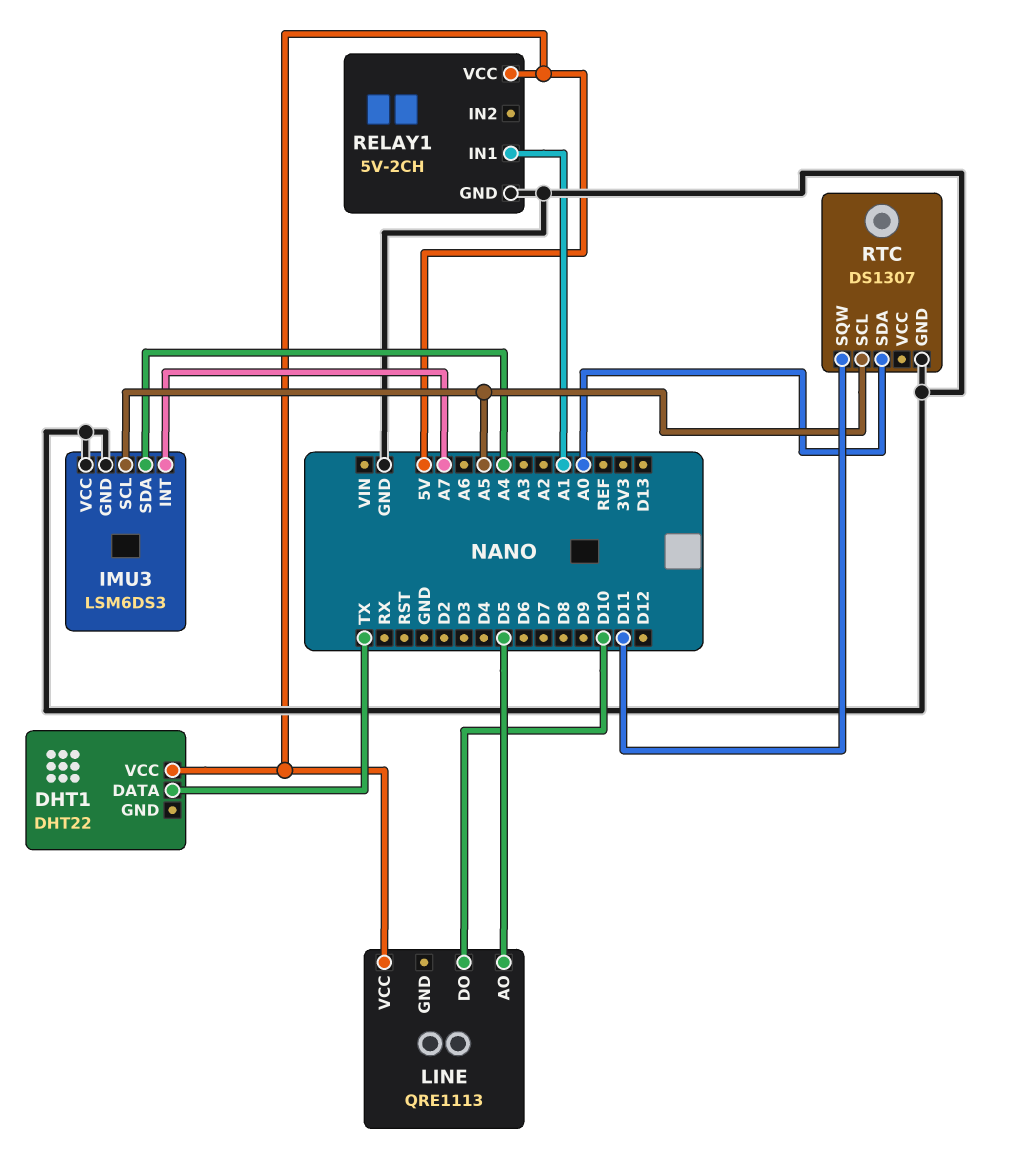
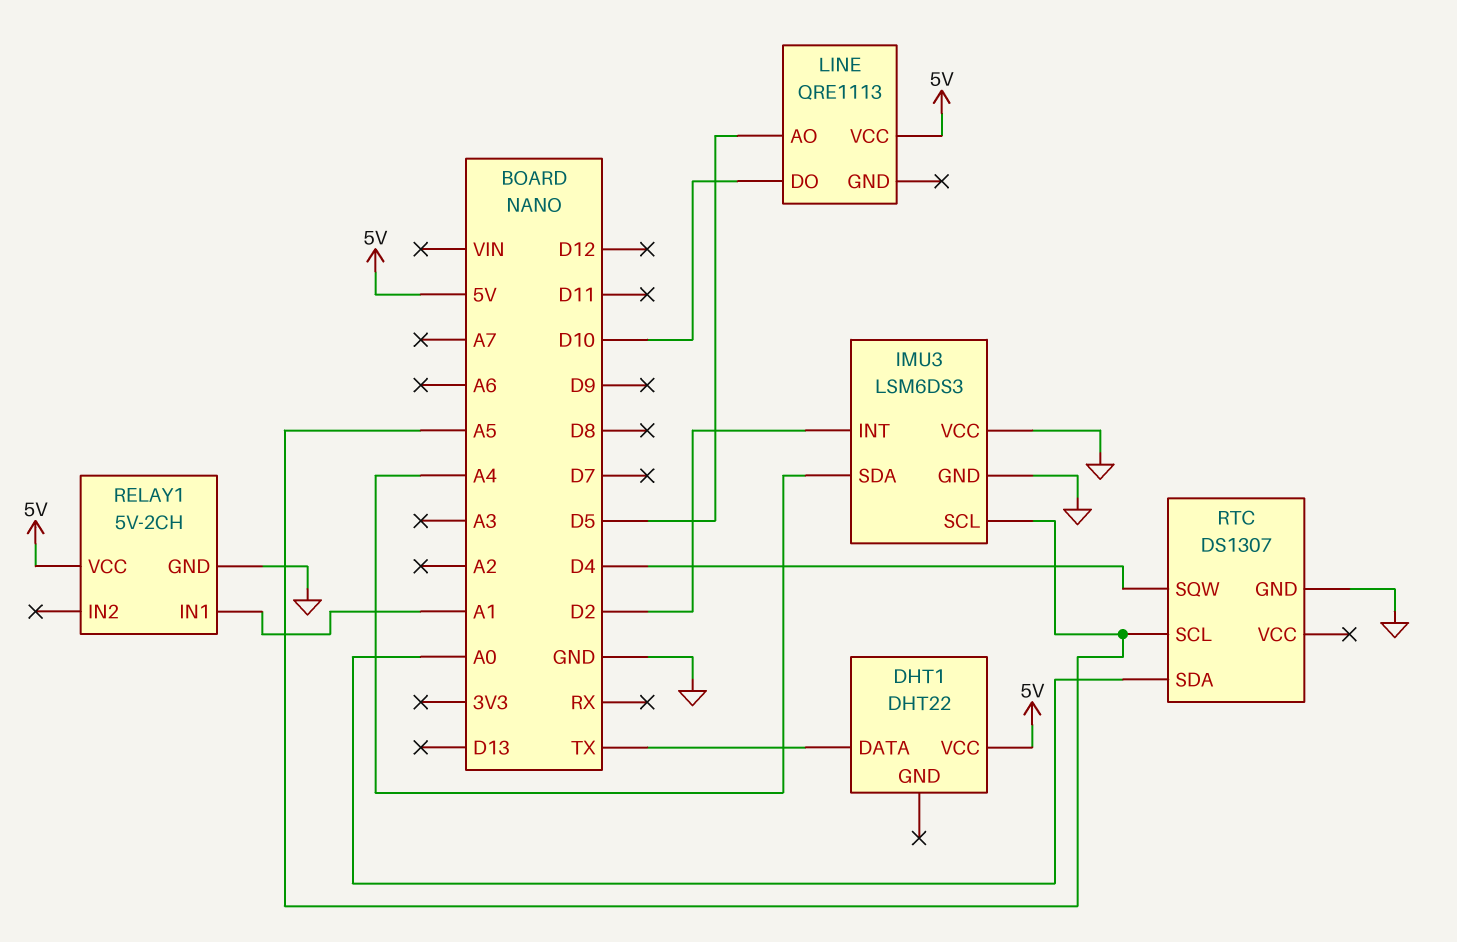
IMU3 pin INT: A7 -> D2
RTC pin SQW: D11 -> D4

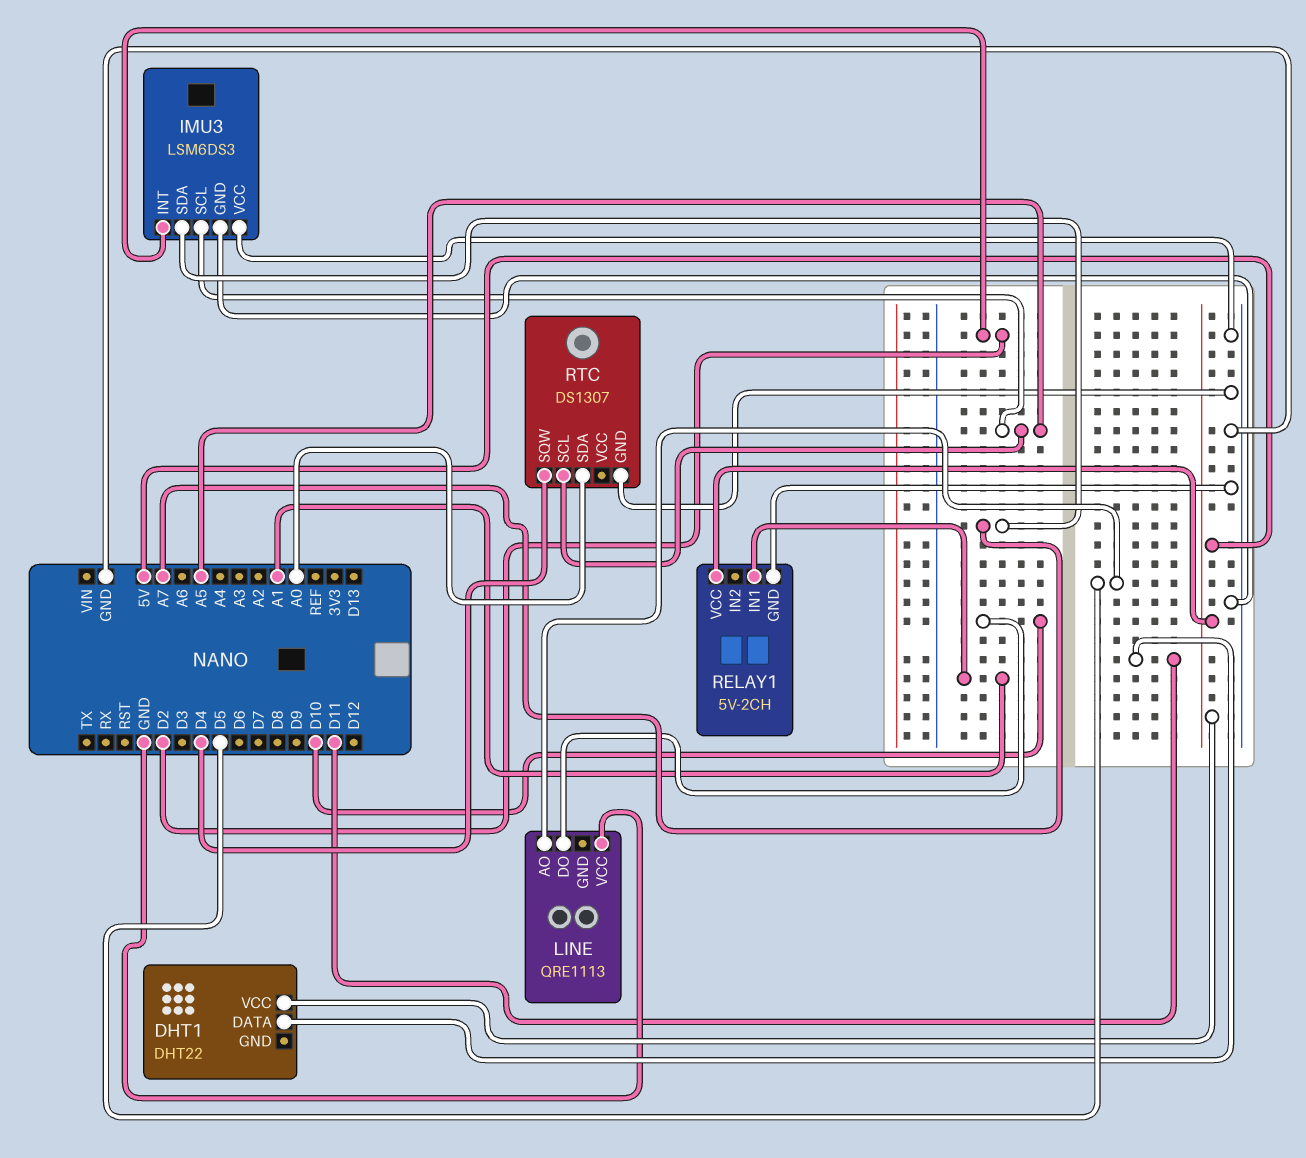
DHT1 pin DATA: TX -> D11
IMU3 pin SDA: A4 -> A7
LINE pin VCC: 5V -> GND

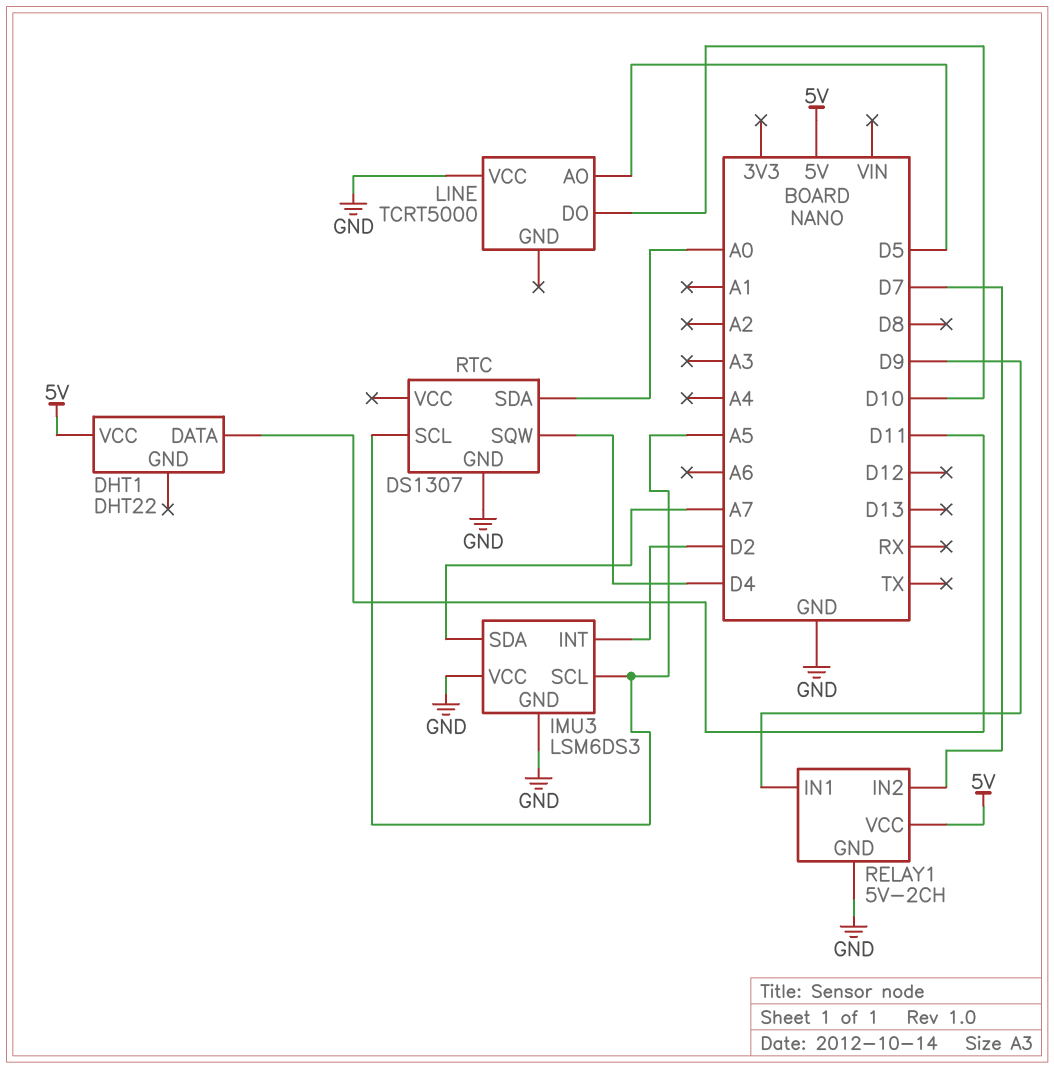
LINE: QRE1113 -> TCRT5000
RELAY1 pin IN1: A1 -> D9
RELAY1 pin IN2: none -> D7

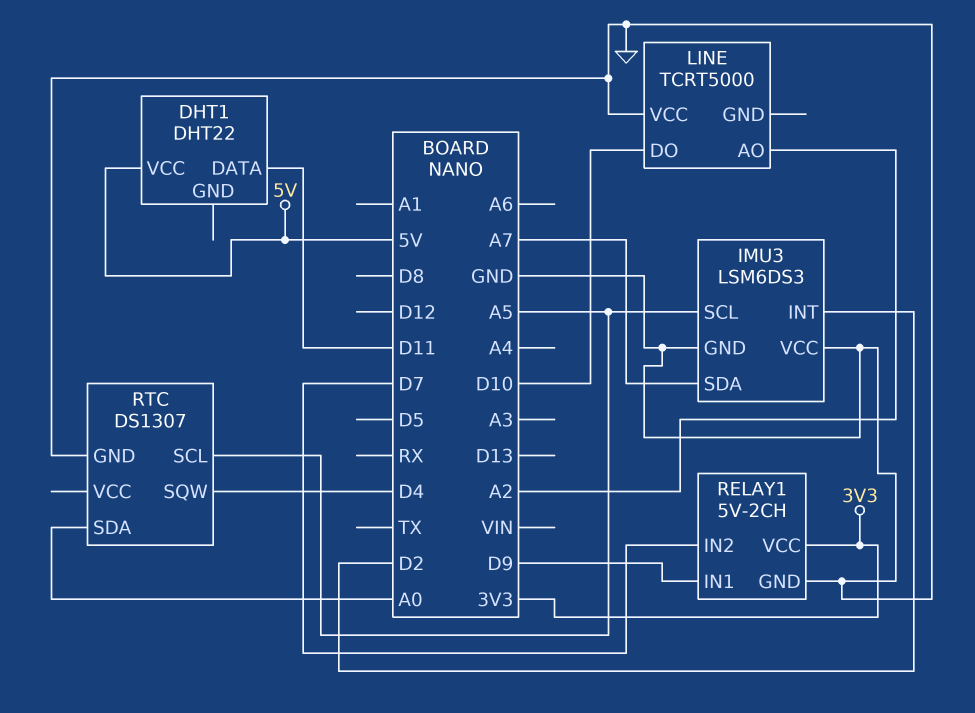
LINE pin AO: D5 -> A2
RELAY1 pin VCC: 5V -> 3V3

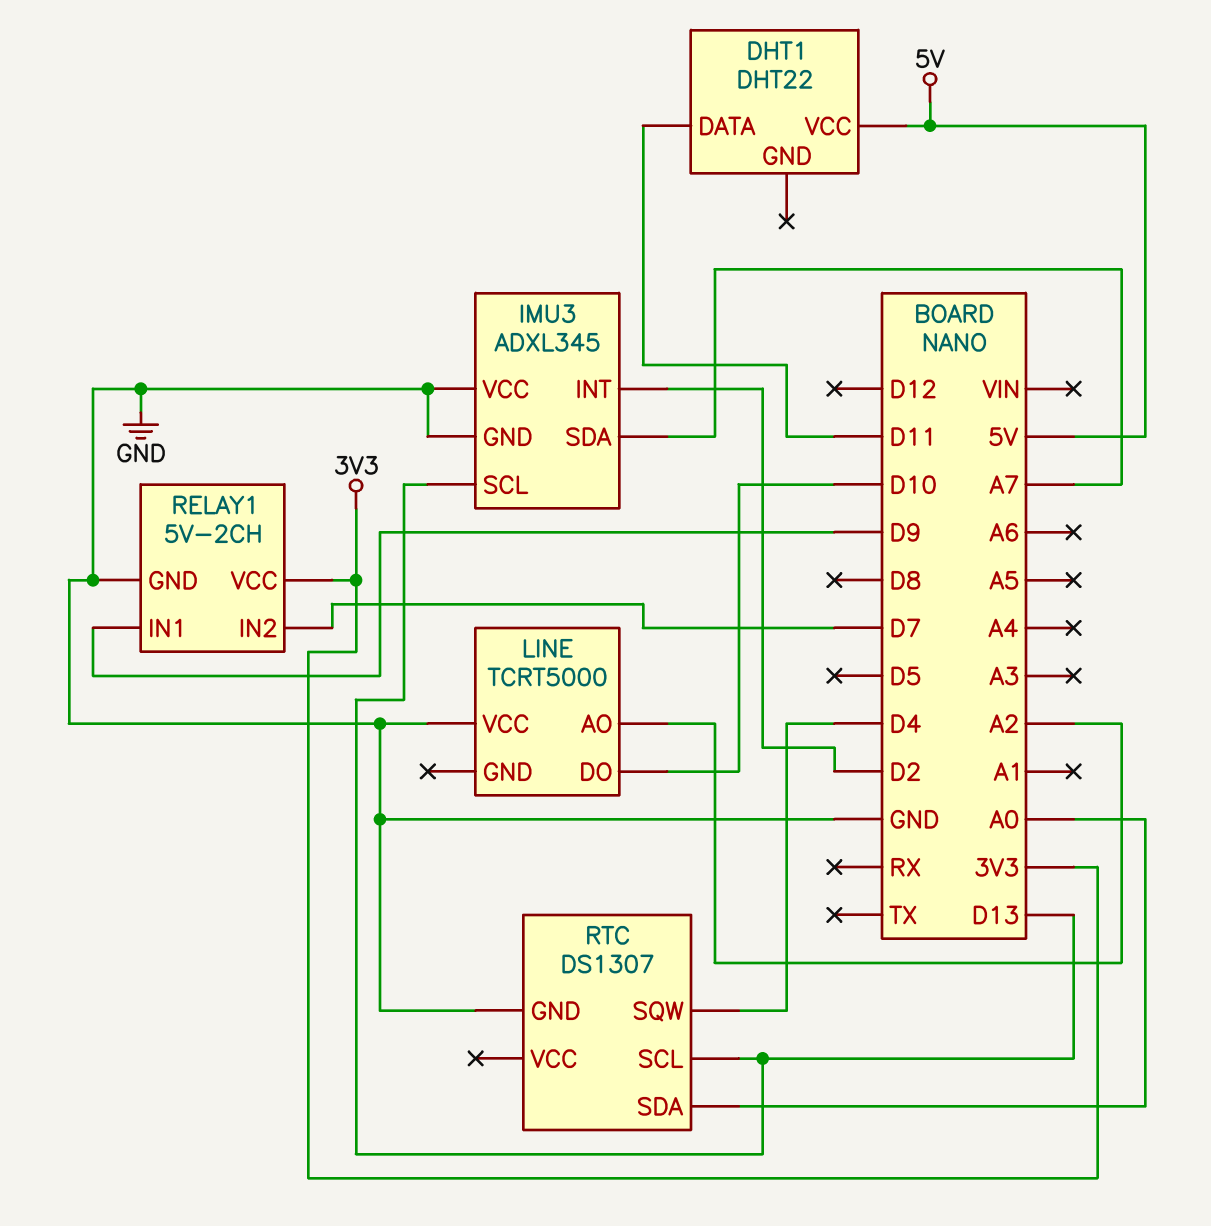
IMU3: LSM6DS3 -> ADXL345
IMU3 pin SCL: A5 -> D13
RTC pin SCL: A5 -> D13

